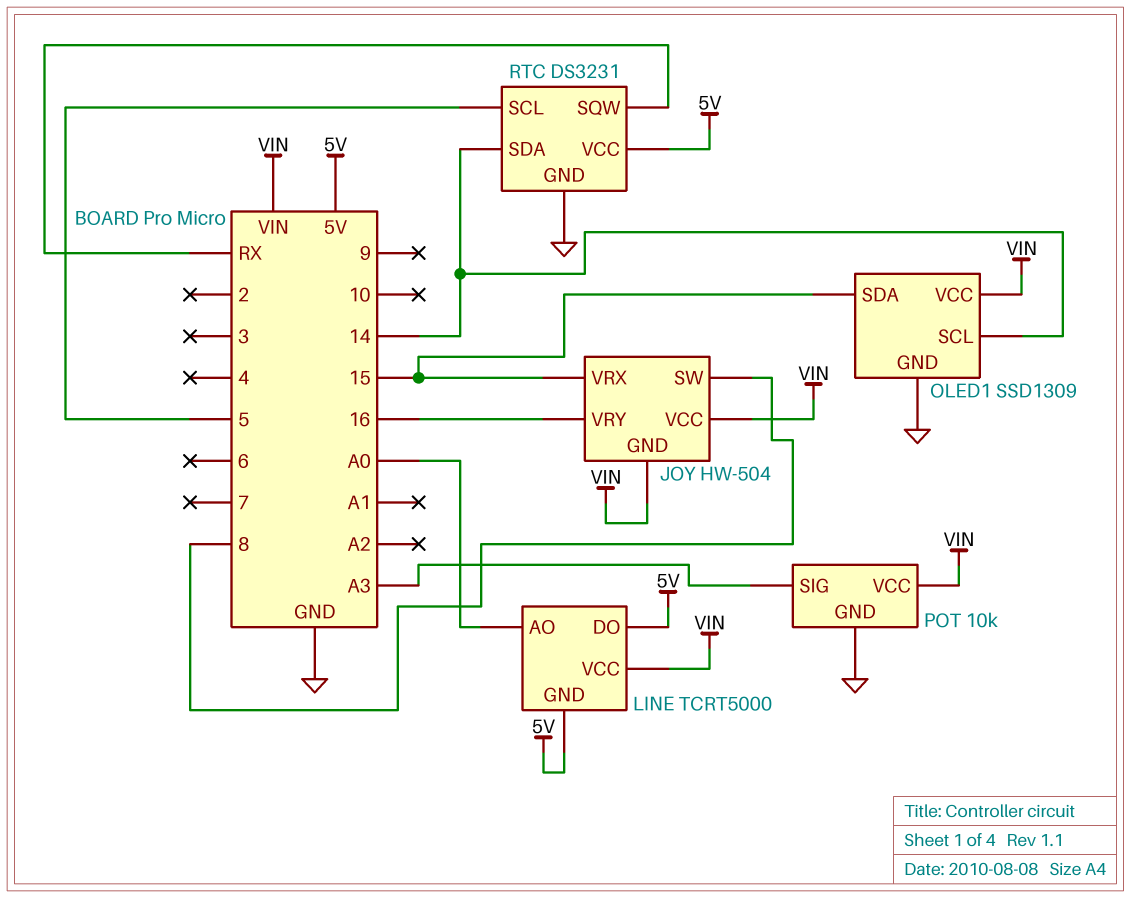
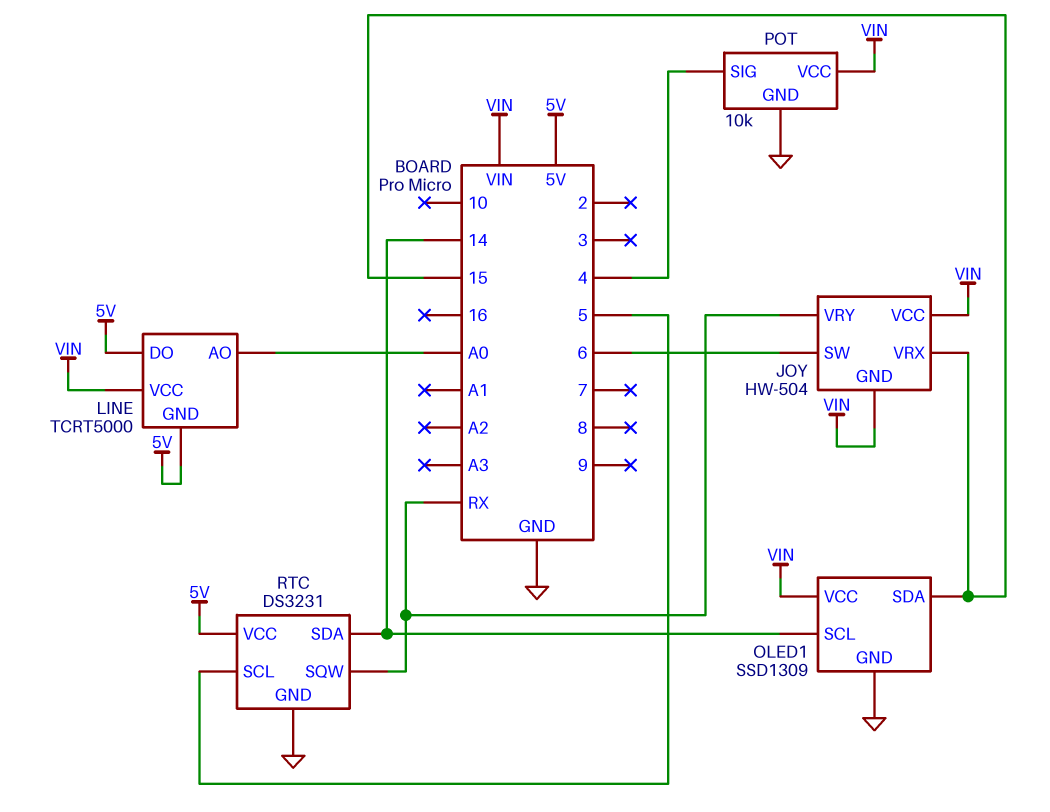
JOY pin SW: 8 -> 6
JOY pin VRY: 16 -> RX
POT pin SIG: A3 -> 4

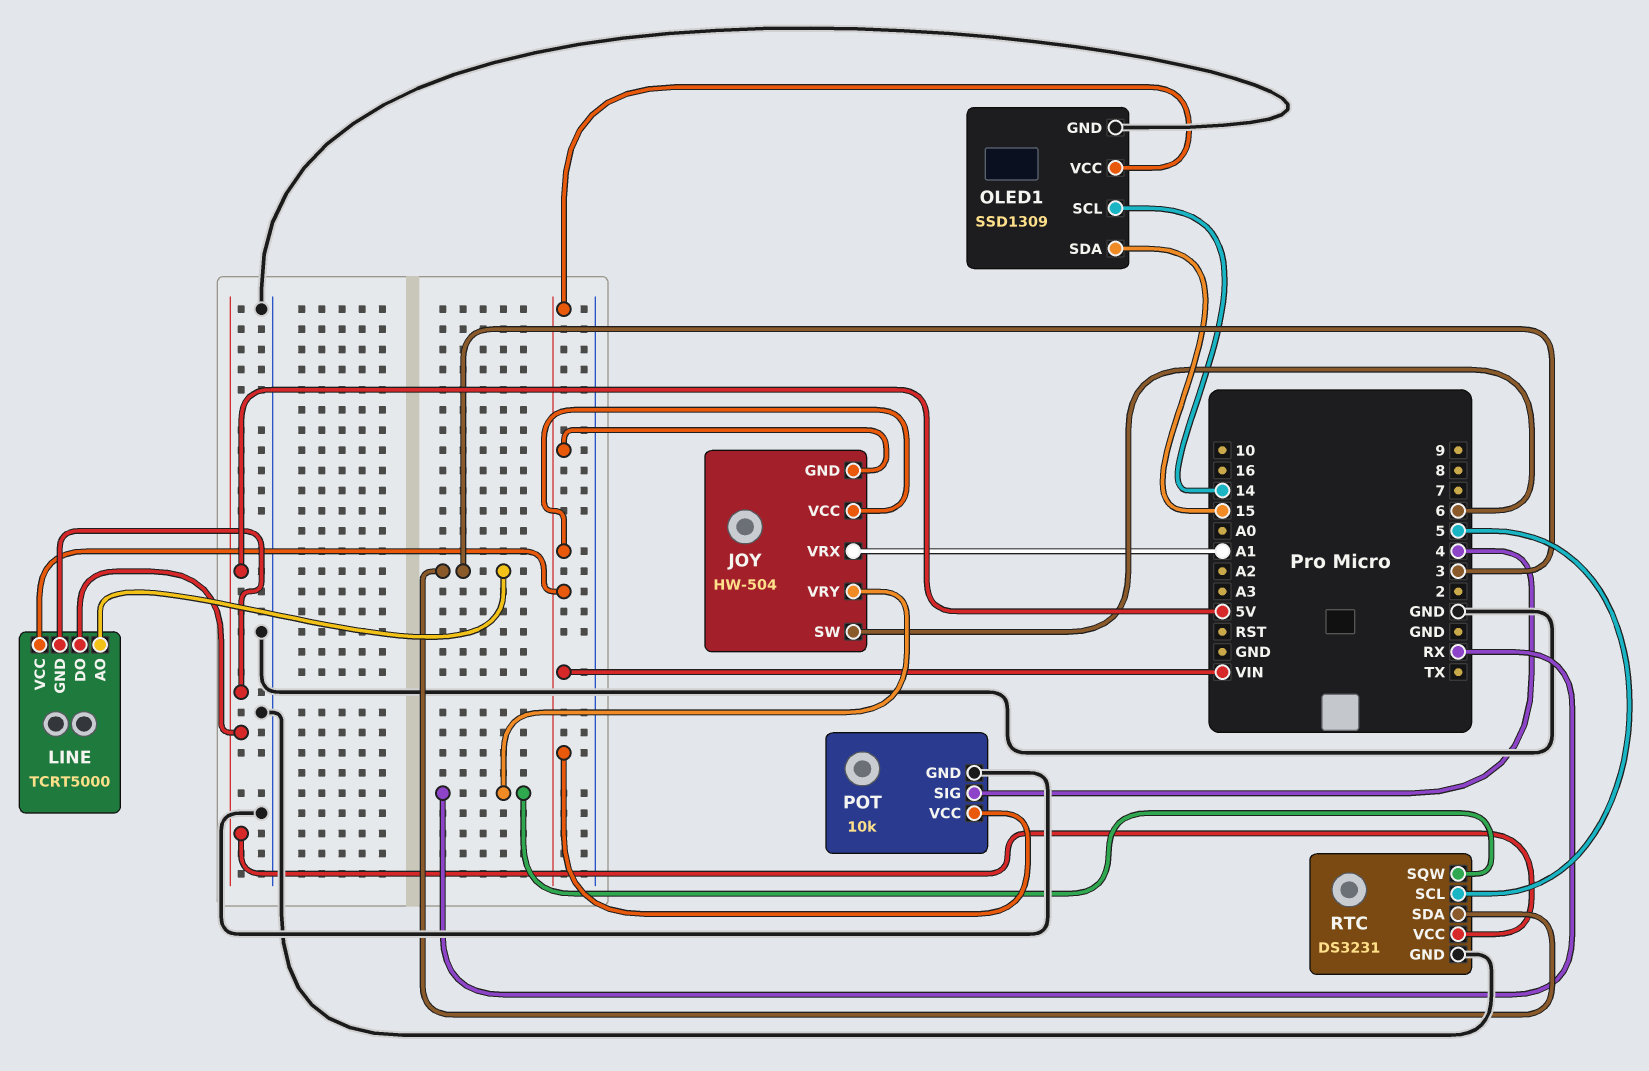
JOY pin VRX: 15 -> A1
LINE pin AO: A0 -> 3
RTC pin SDA: 14 -> 3

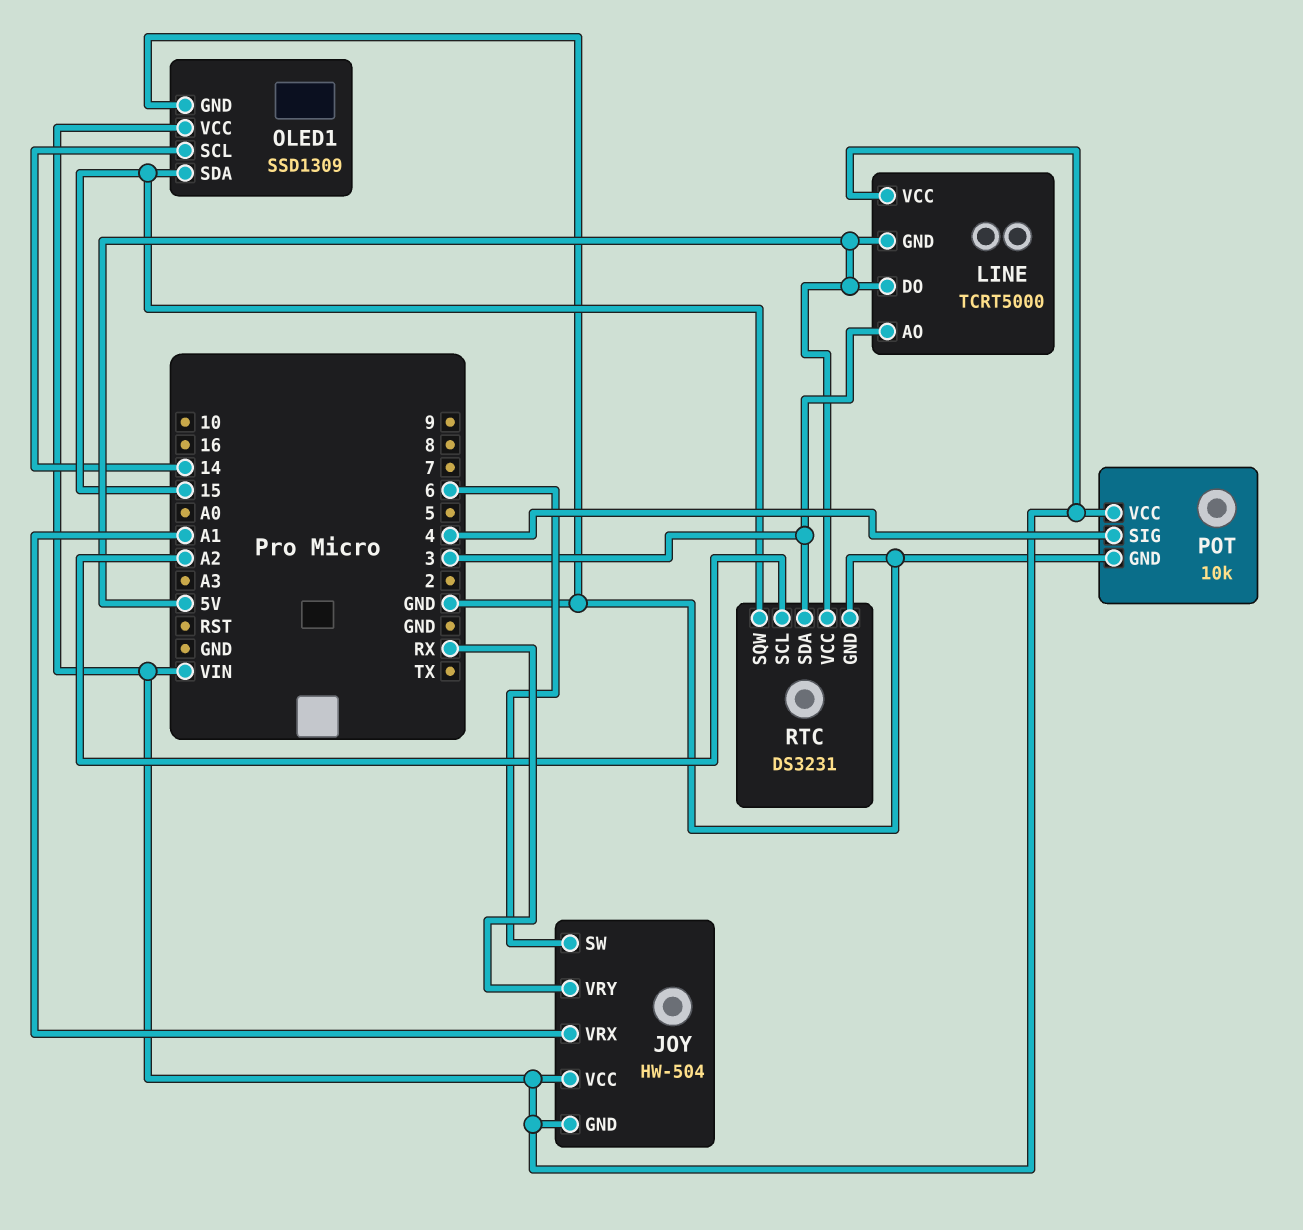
RTC pin SCL: 5 -> A2
RTC pin SQW: RX -> 15

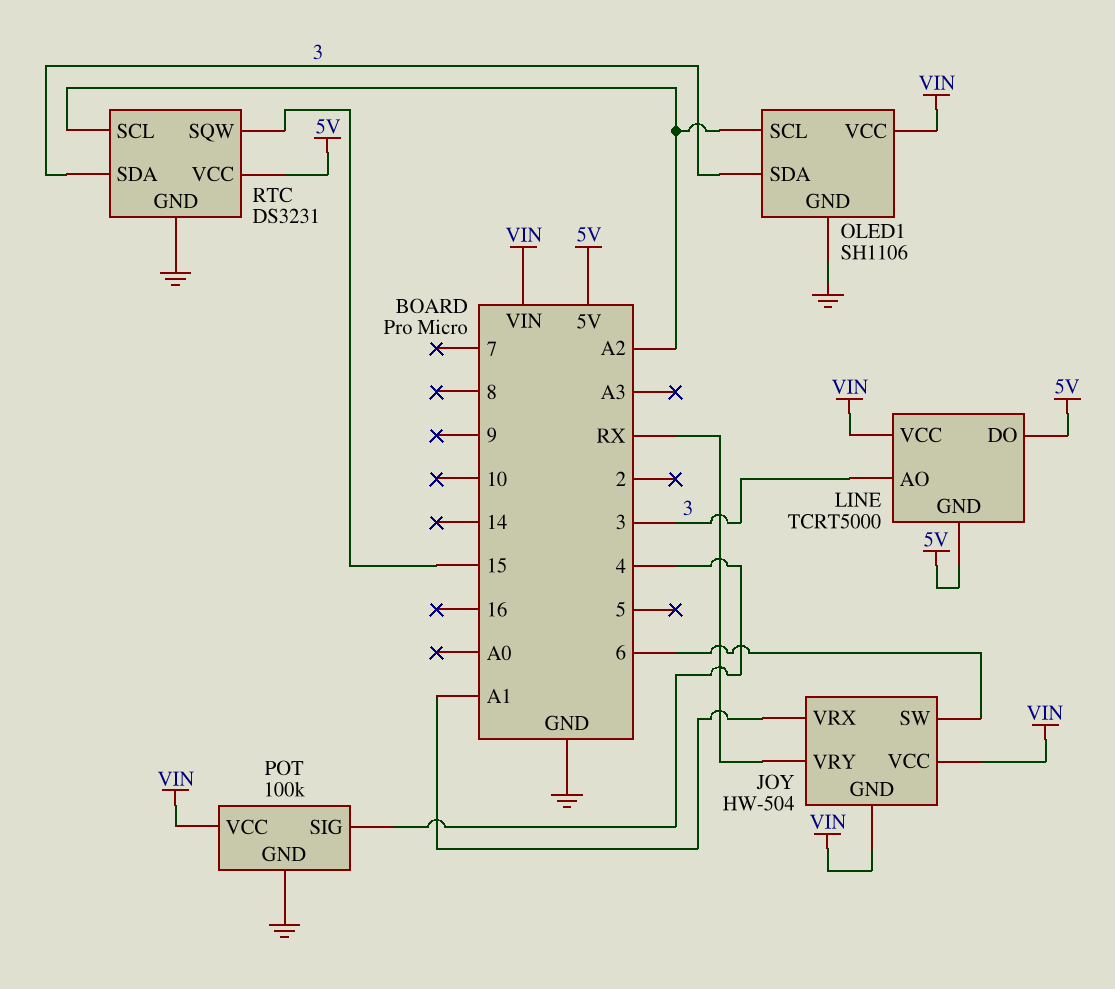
OLED1: SSD1309 -> SH1106
OLED1 pin SCL: 14 -> A2
OLED1 pin SDA: 15 -> 3
POT: 10k -> 100k

